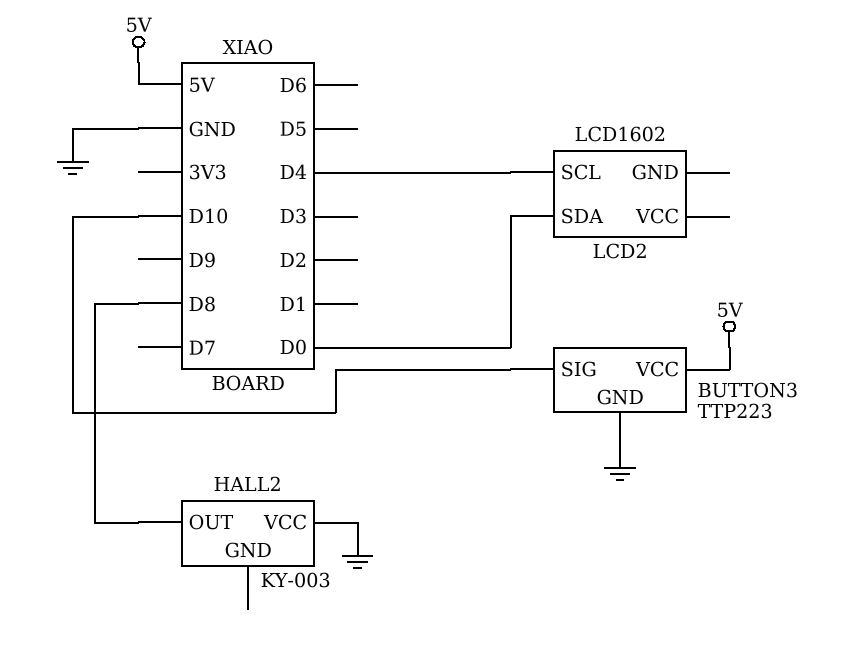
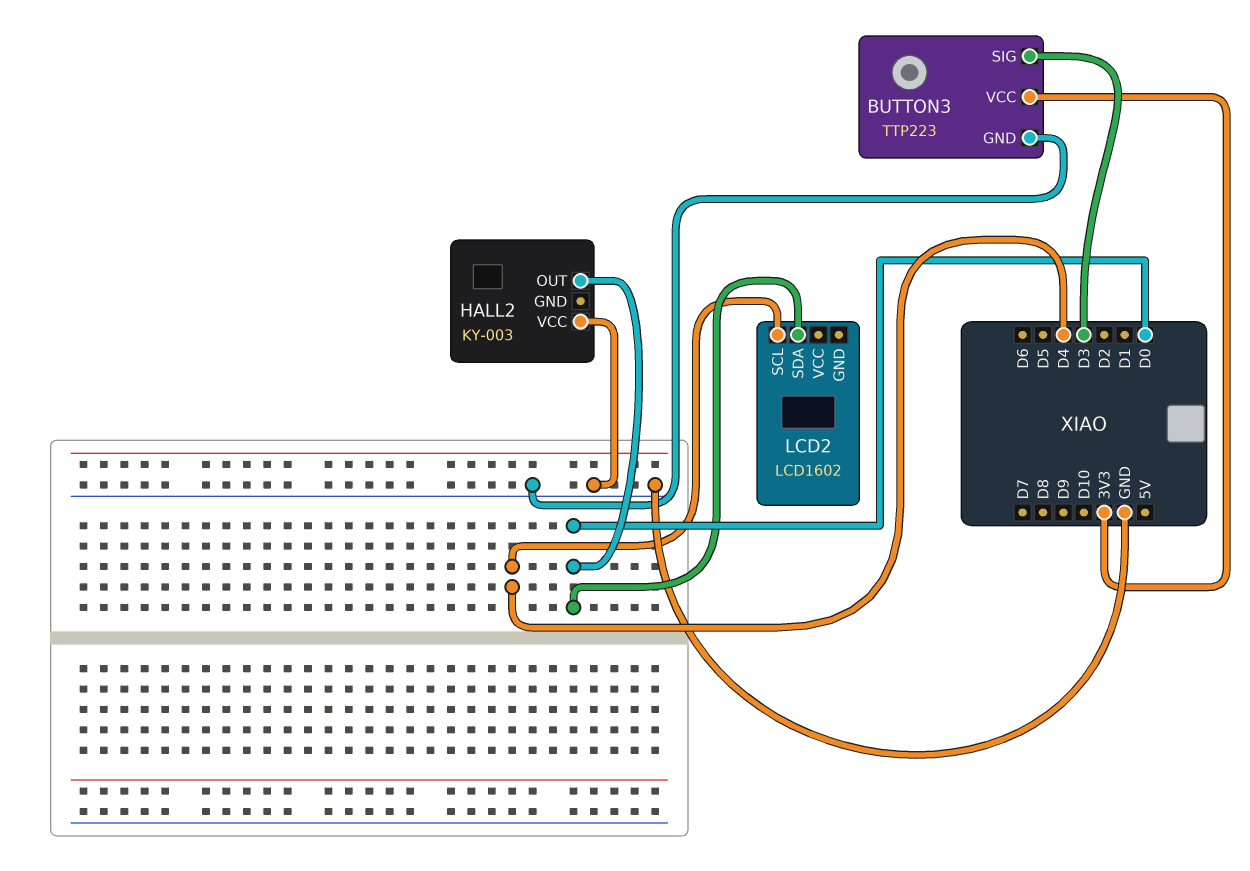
BUTTON3 pin SIG: D10 -> D3
BUTTON3 pin VCC: 5V -> 3V3
HALL2 pin OUT: D8 -> D0

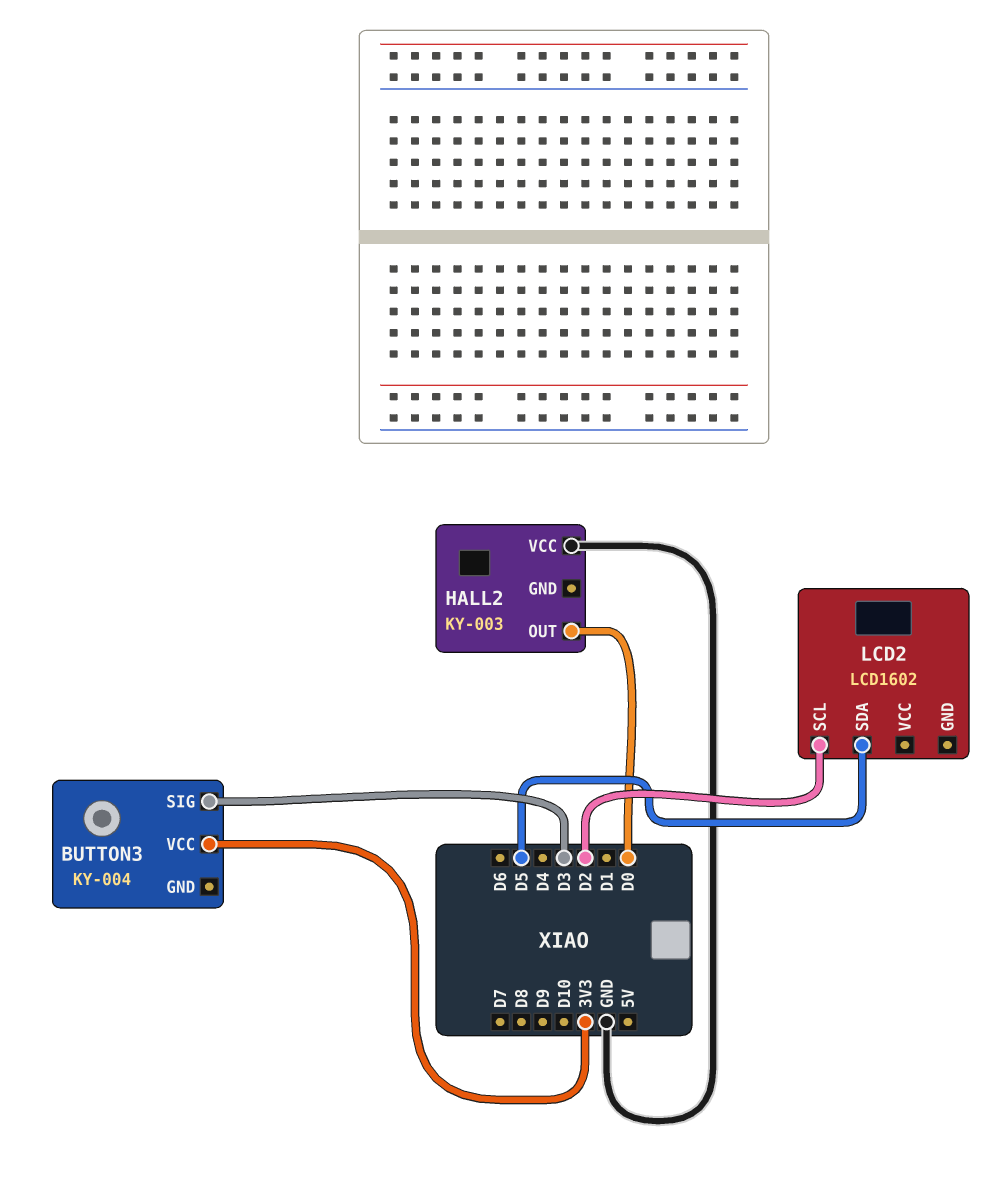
BUTTON3: TTP223 -> KY-004
BUTTON3 pin GND: GND -> none
LCD2 pin SCL: D4 -> D2
LCD2 pin SDA: D0 -> D5

